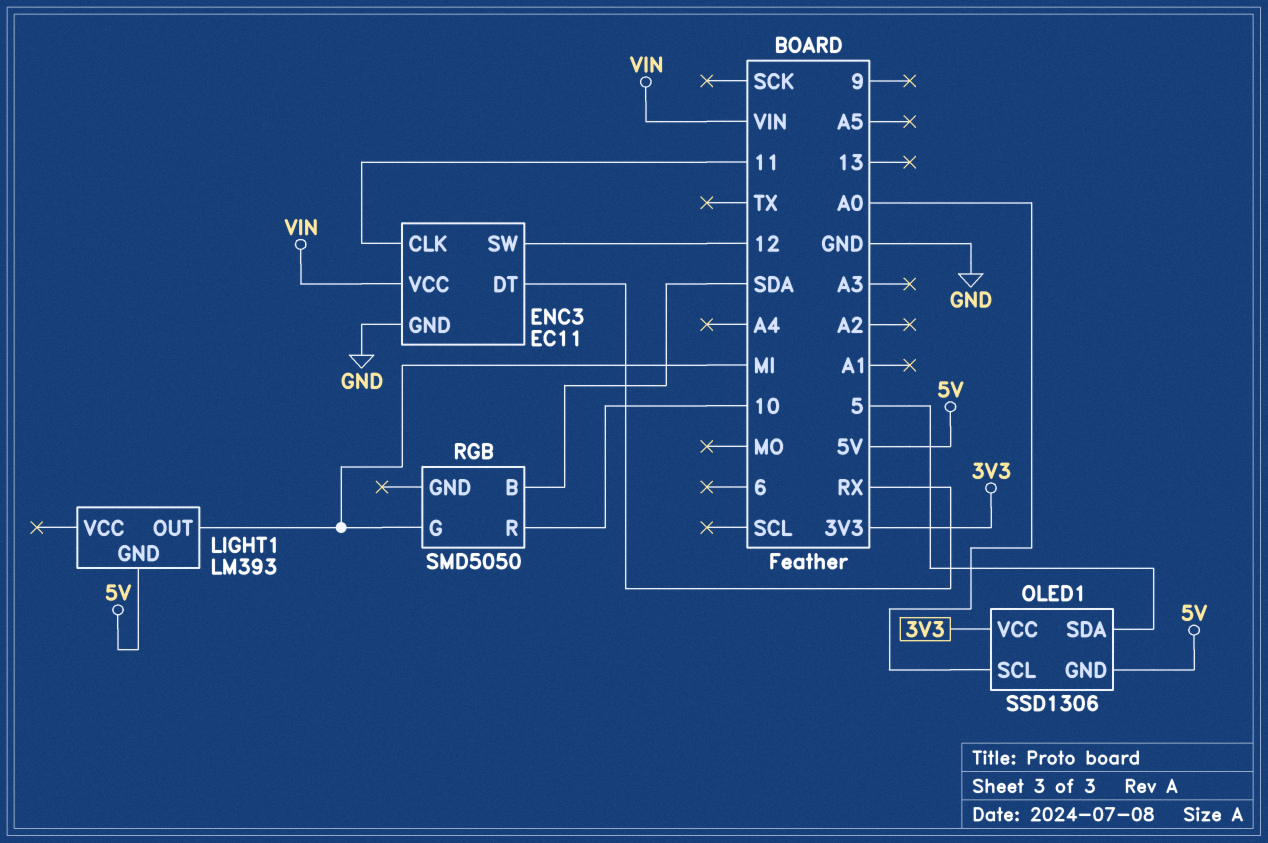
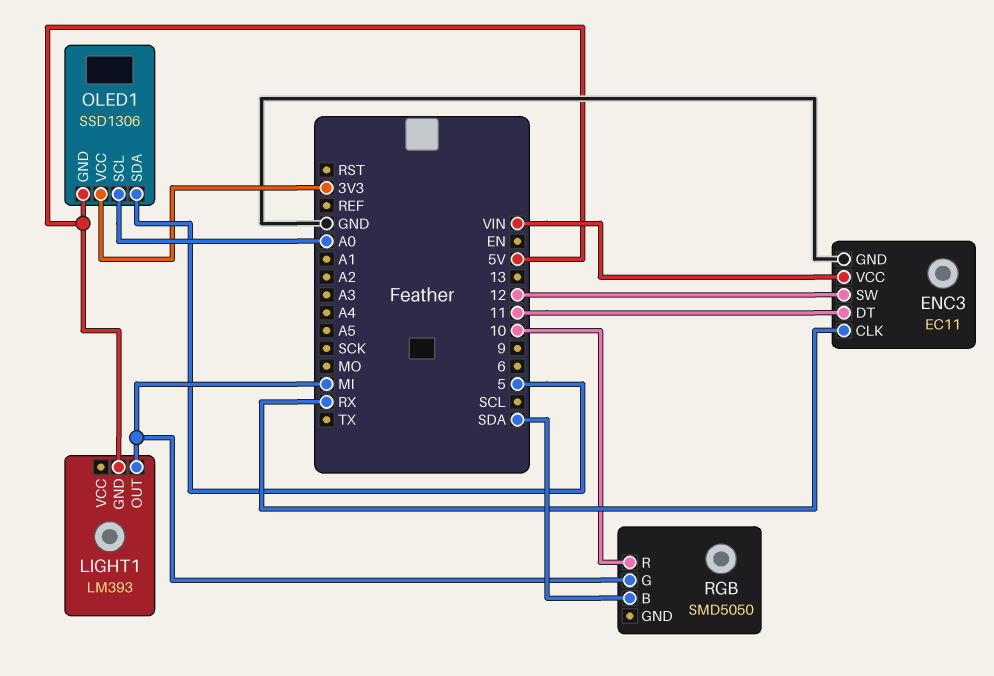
ENC3 pin CLK: 11 -> RX
ENC3 pin DT: RX -> 11

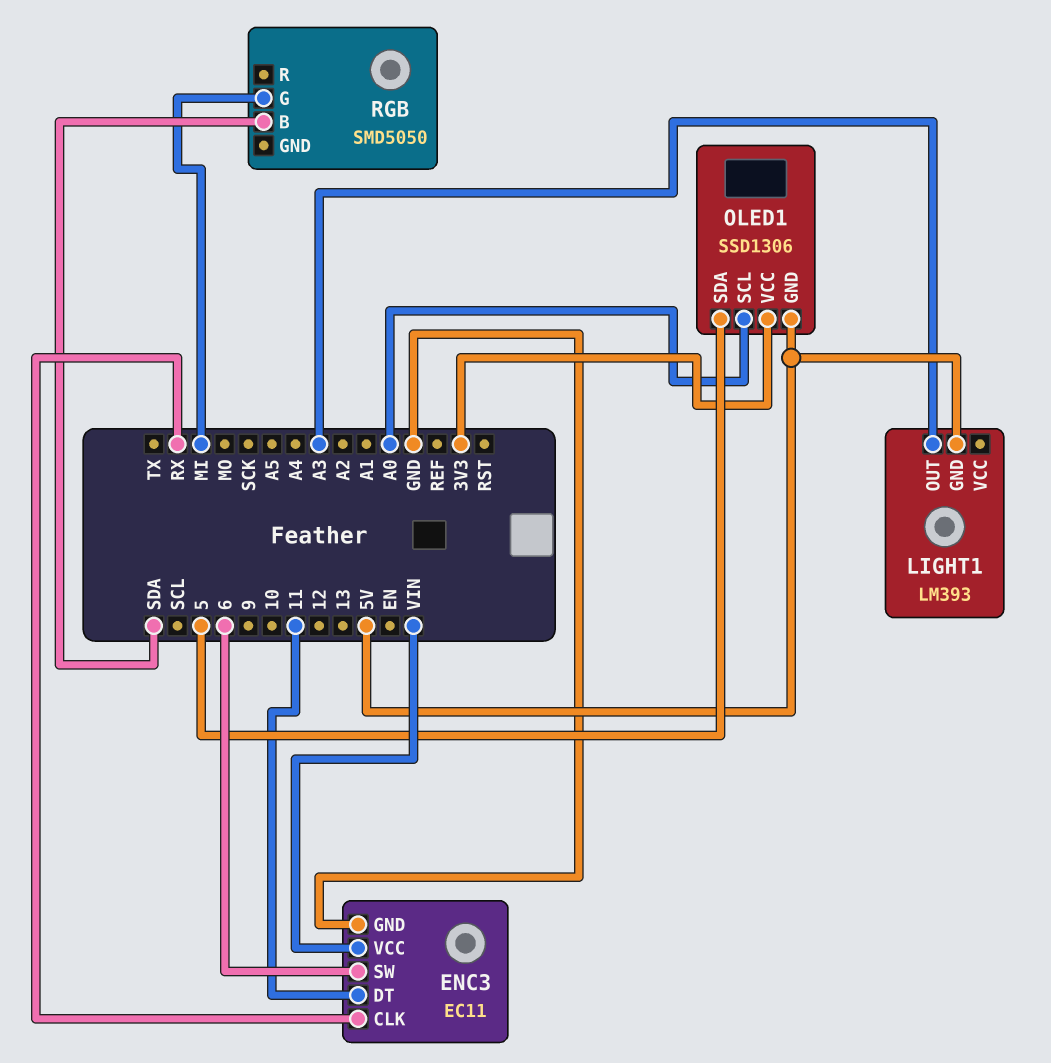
ENC3 pin SW: 12 -> 6
LIGHT1 pin OUT: MI -> A3
RGB pin R: 10 -> none

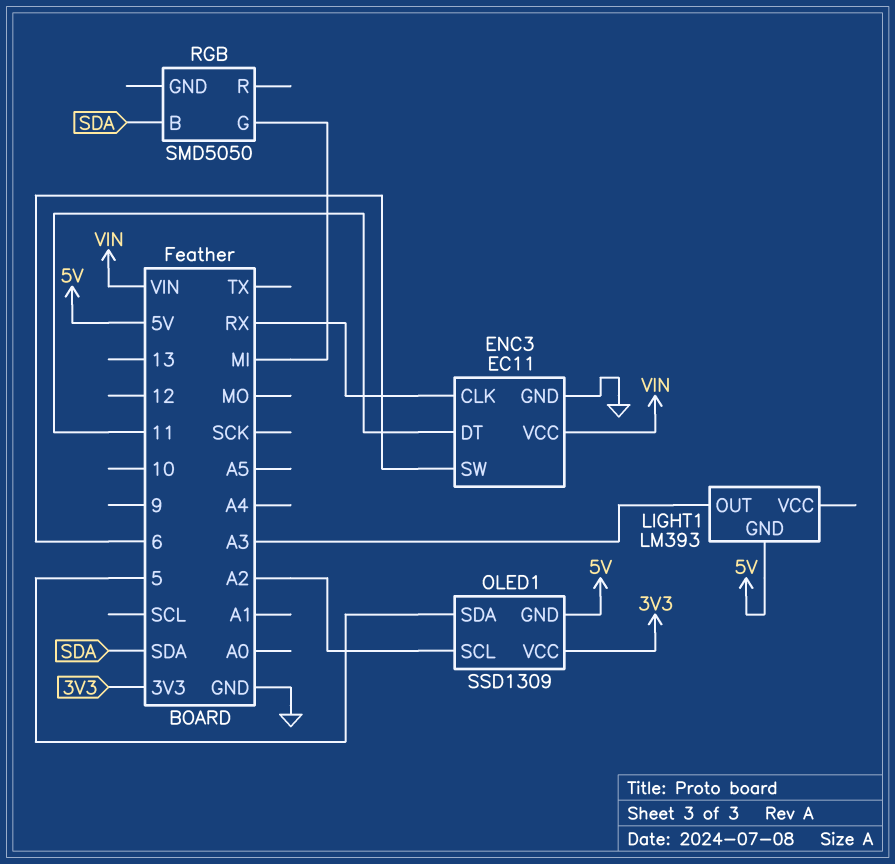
OLED1: SSD1306 -> SSD1309
OLED1 pin SCL: A0 -> A2

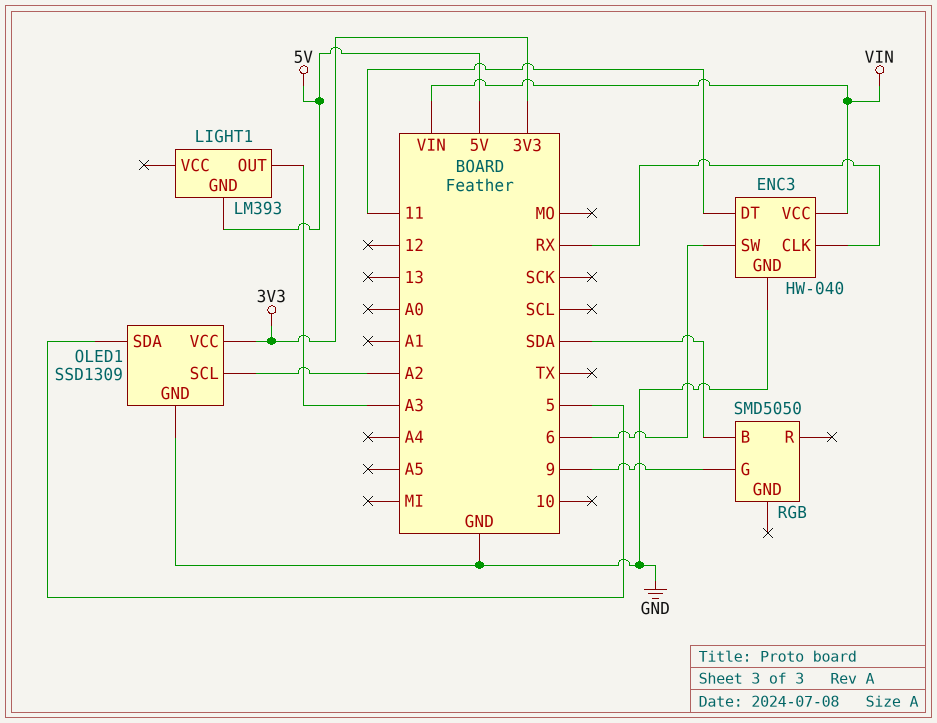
ENC3: EC11 -> HW-040
OLED1 pin GND: 5V -> GND
RGB pin G: MI -> 9

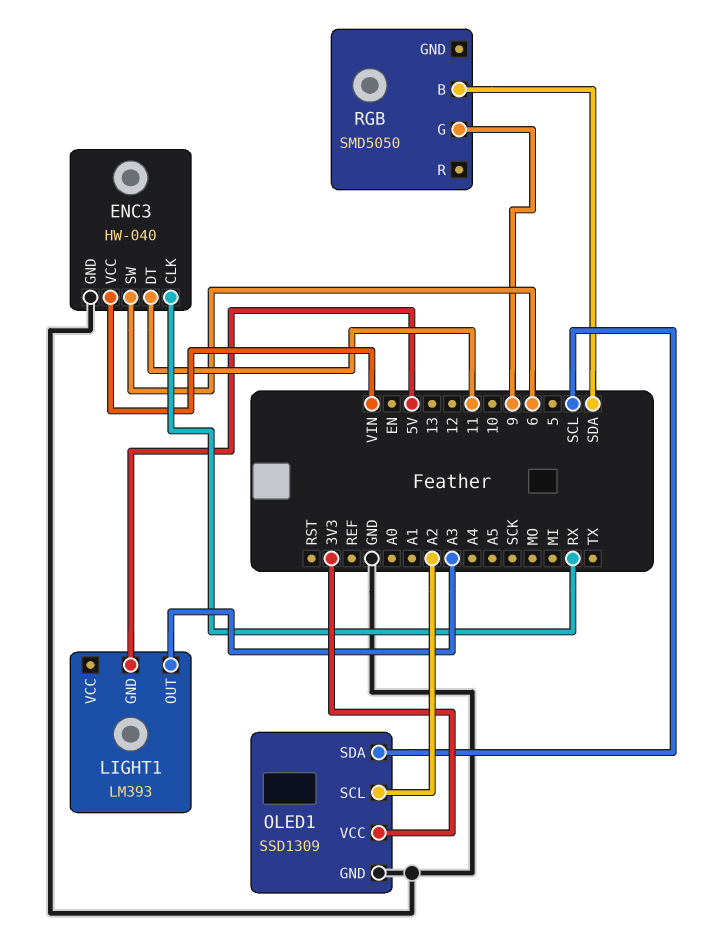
OLED1 pin SDA: 5 -> SCL

